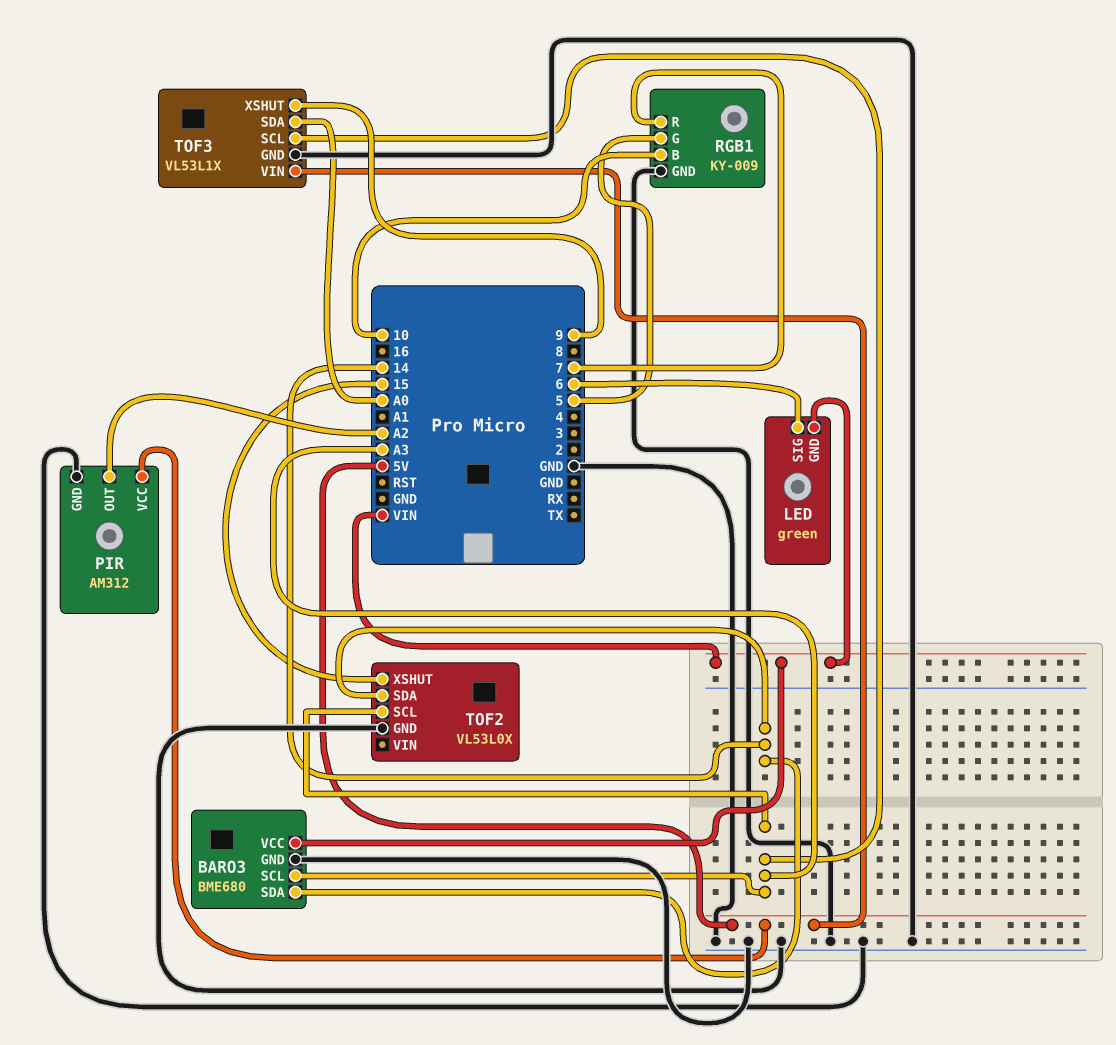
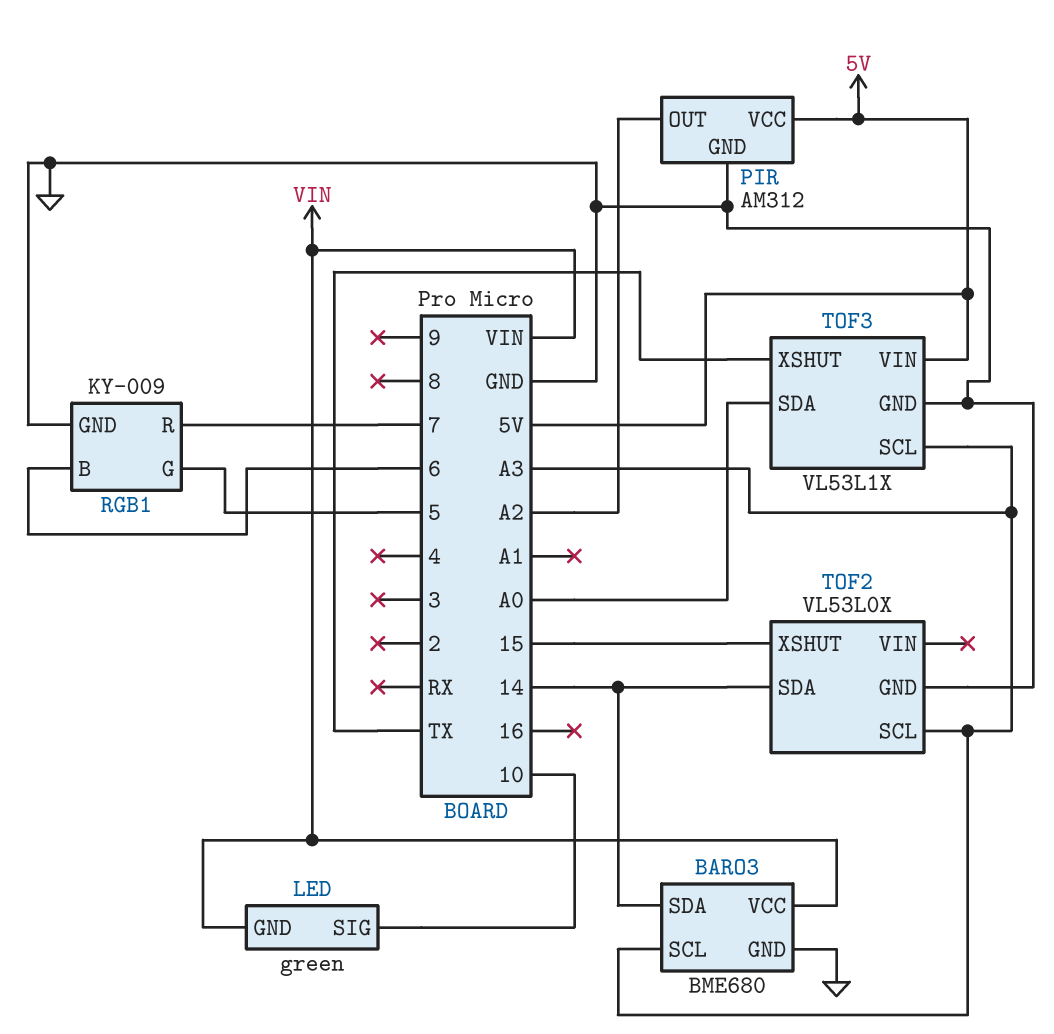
LED pin SIG: 6 -> 10
RGB1 pin B: 10 -> 6
TOF3 pin XSHUT: 9 -> TX

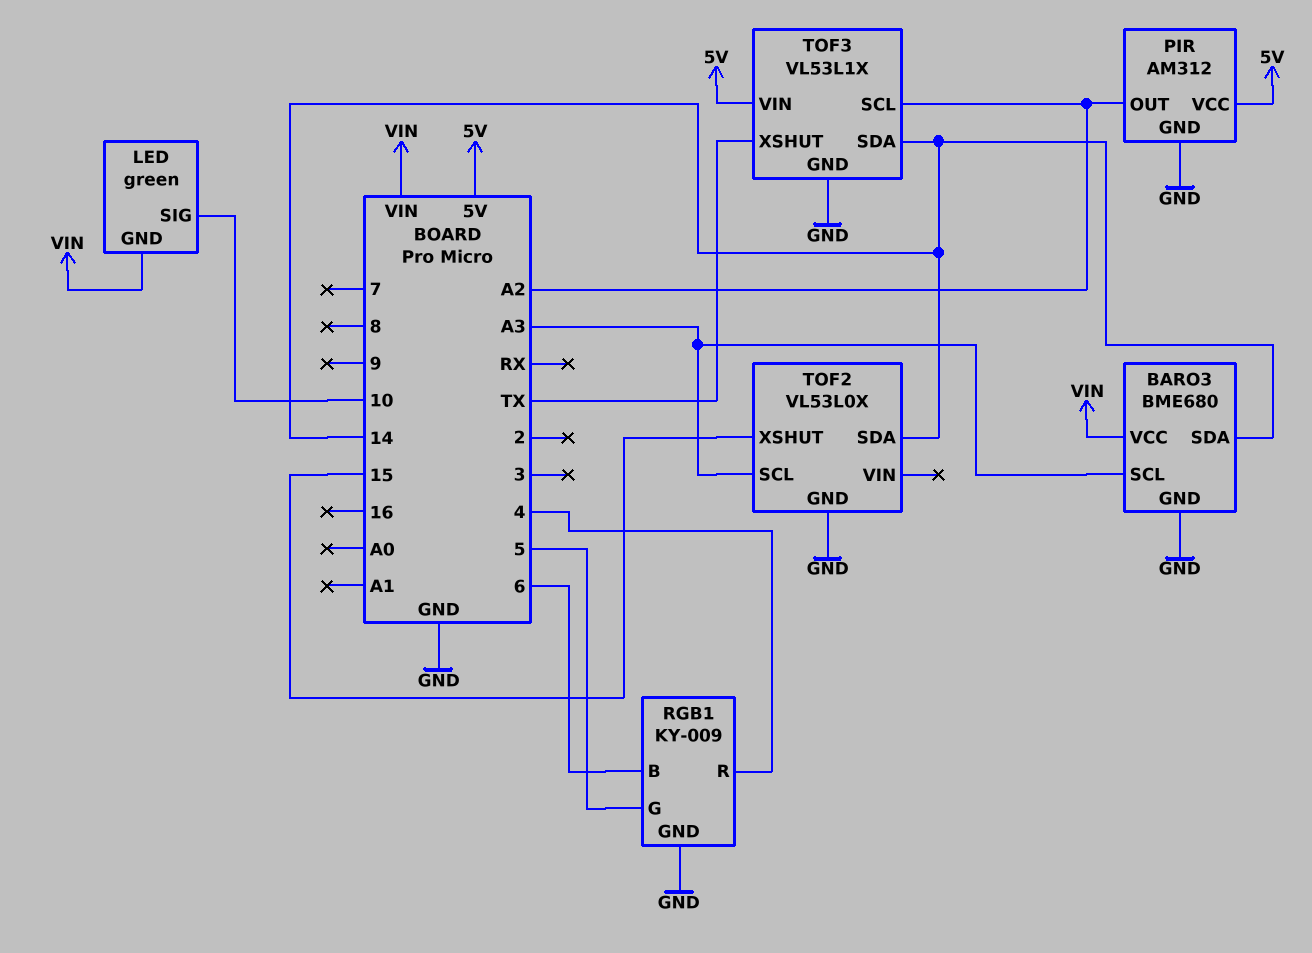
RGB1 pin R: 7 -> 4
TOF3 pin SCL: A3 -> A2
TOF3 pin SDA: A0 -> 14

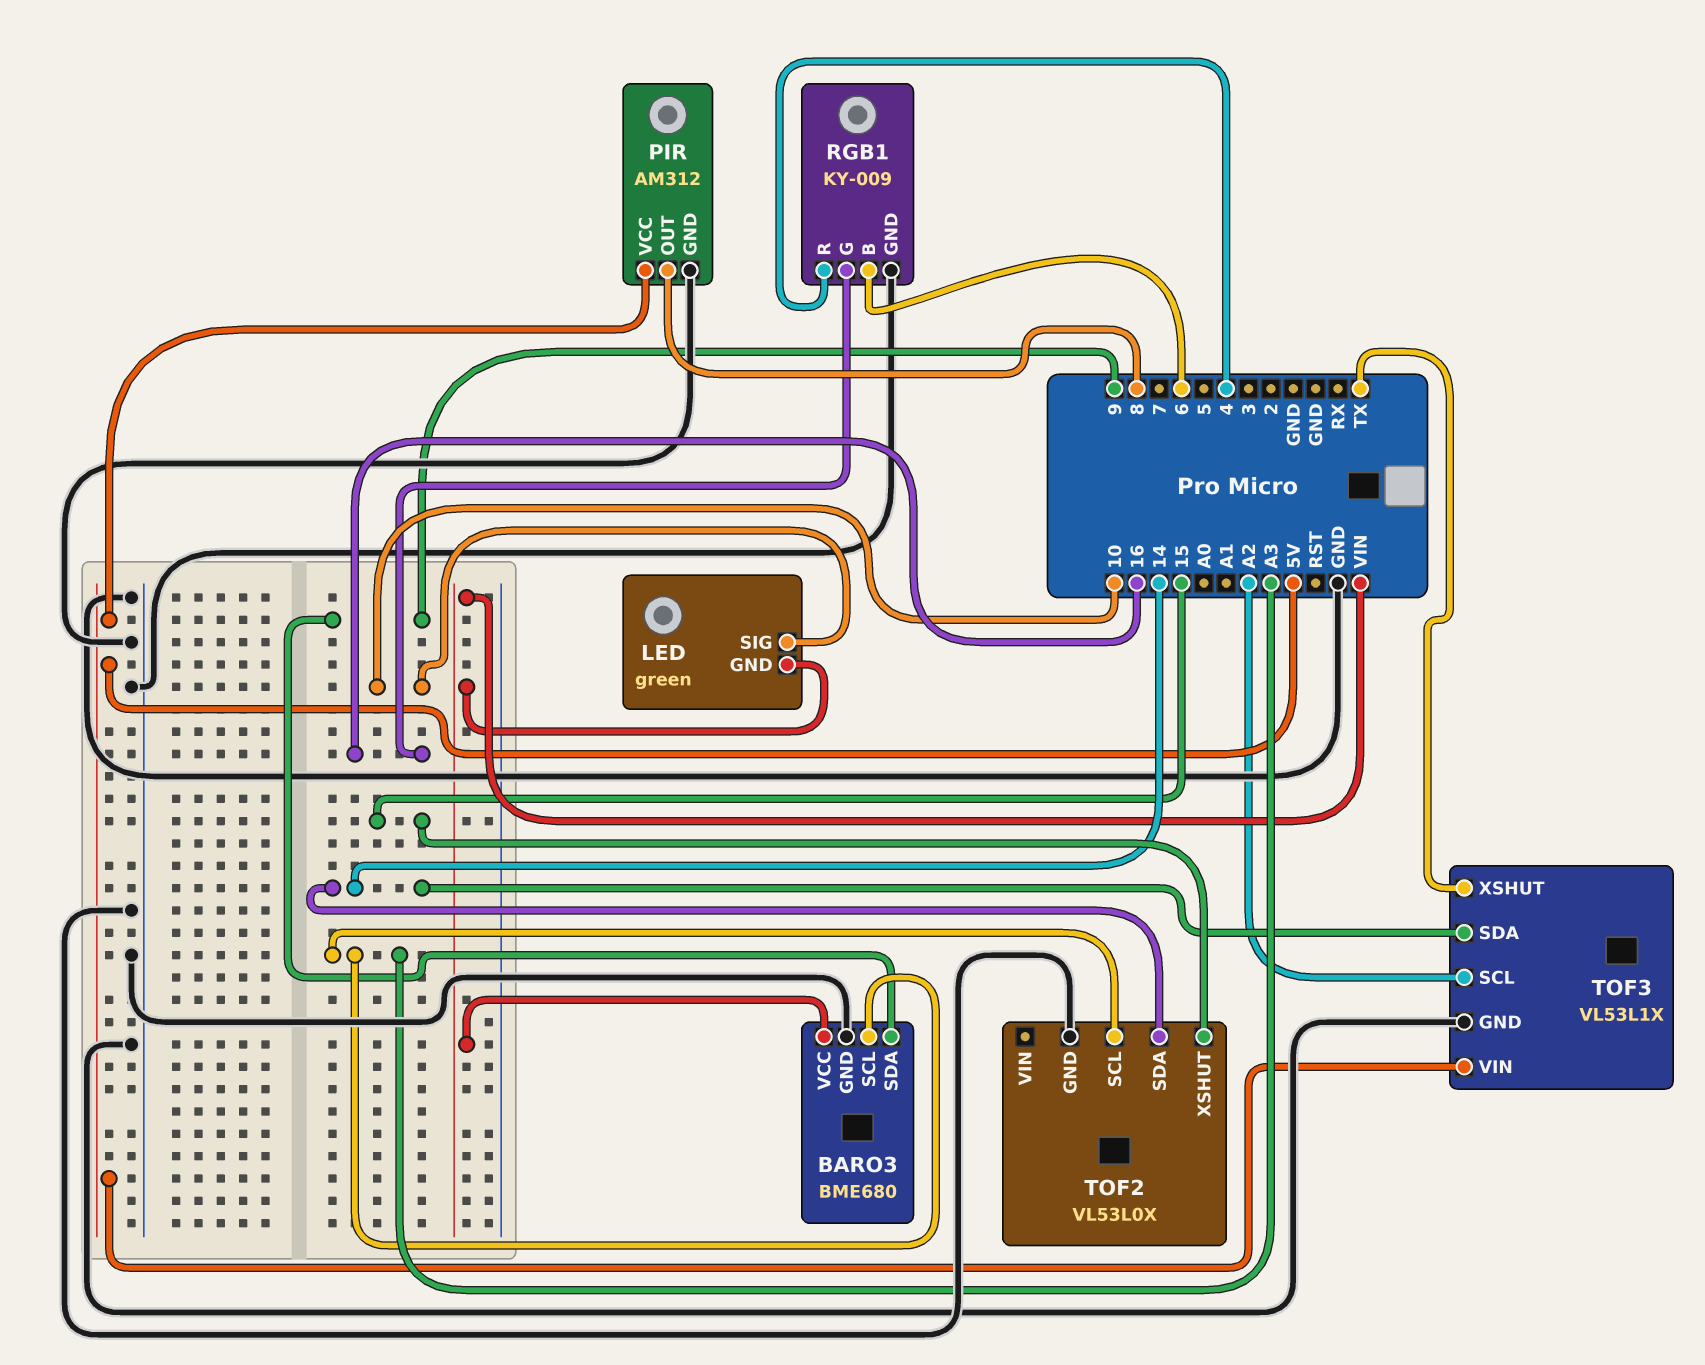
BARO3 pin SDA: 14 -> 9
PIR pin OUT: A2 -> 8
RGB1 pin G: 5 -> 16

